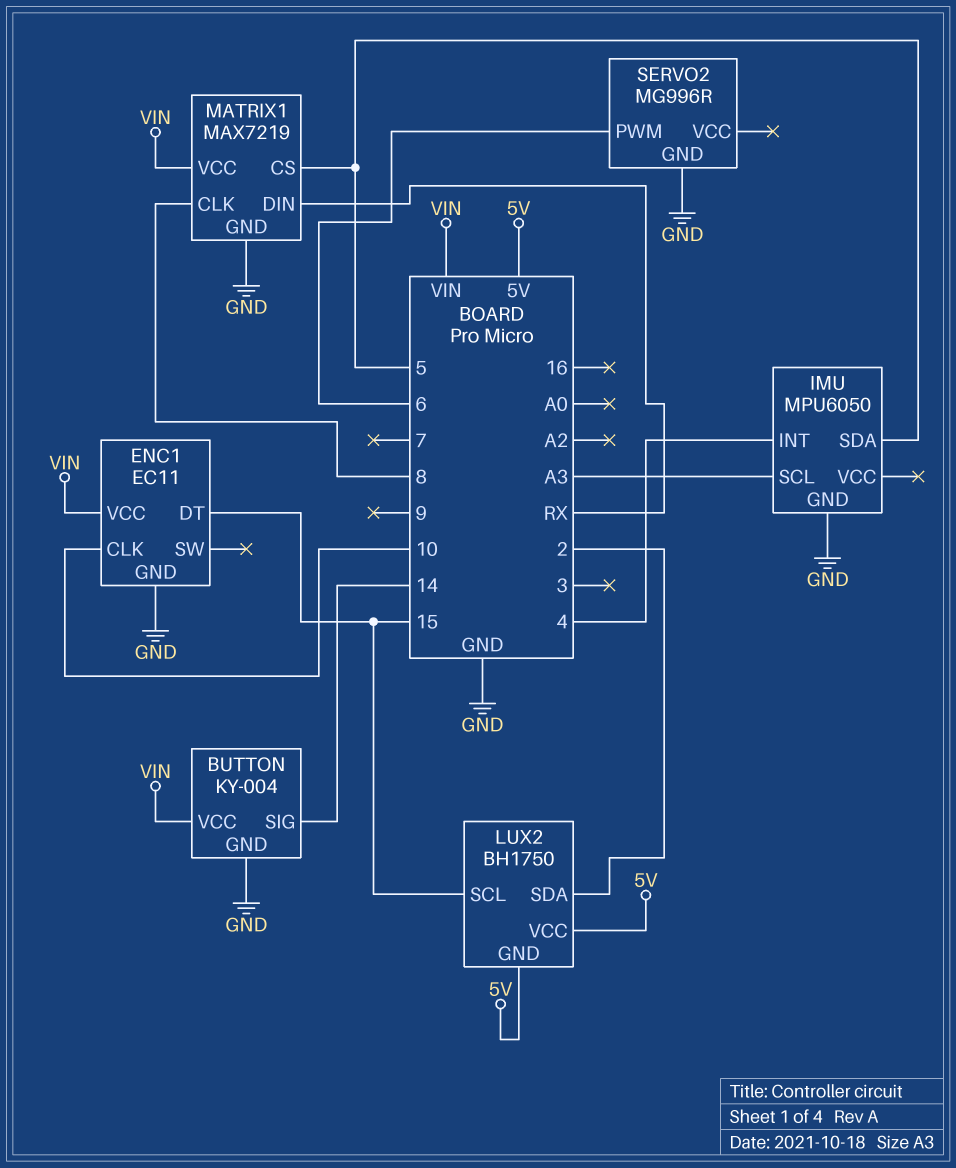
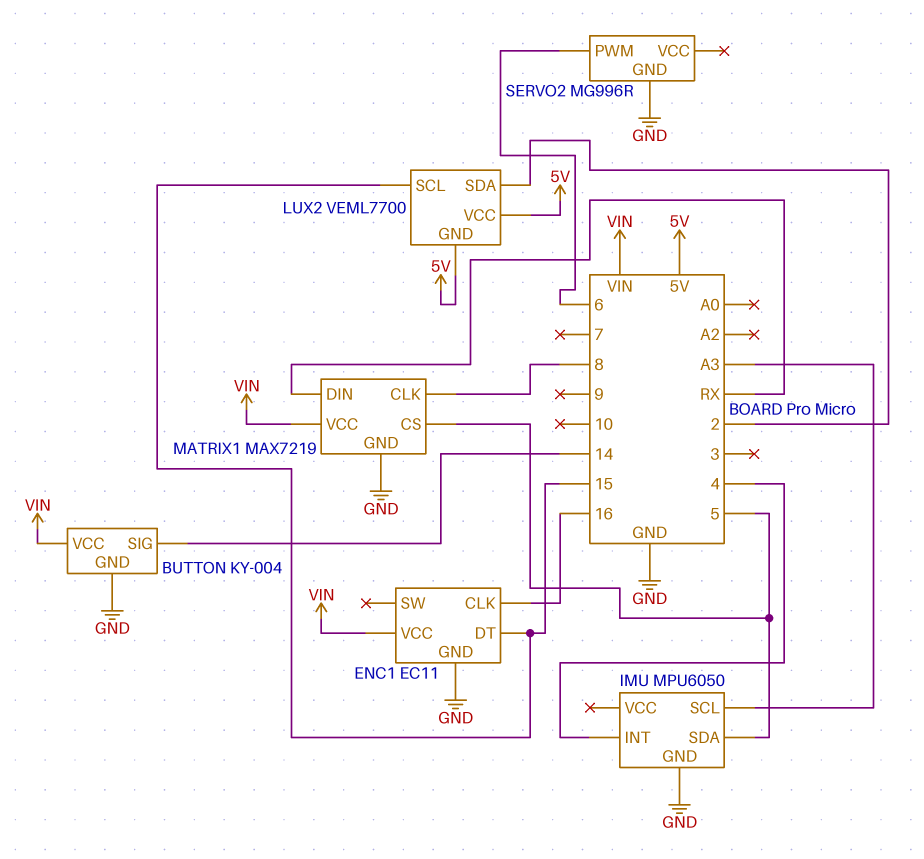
ENC1 pin CLK: 10 -> 16
LUX2: BH1750 -> VEML7700

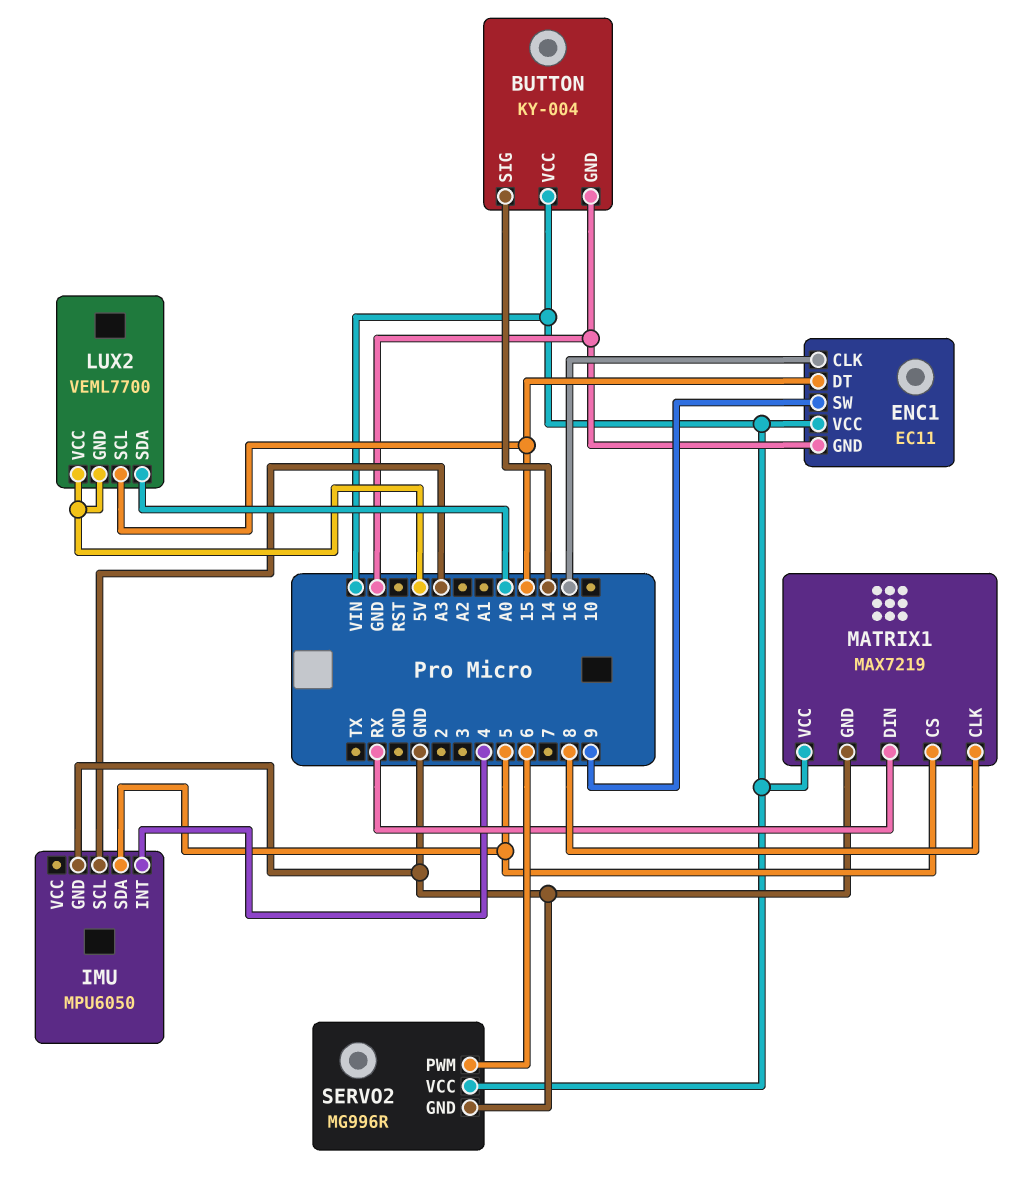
ENC1 pin SW: none -> 9
LUX2 pin SDA: 2 -> A0
SERVO2 pin VCC: none -> VIN

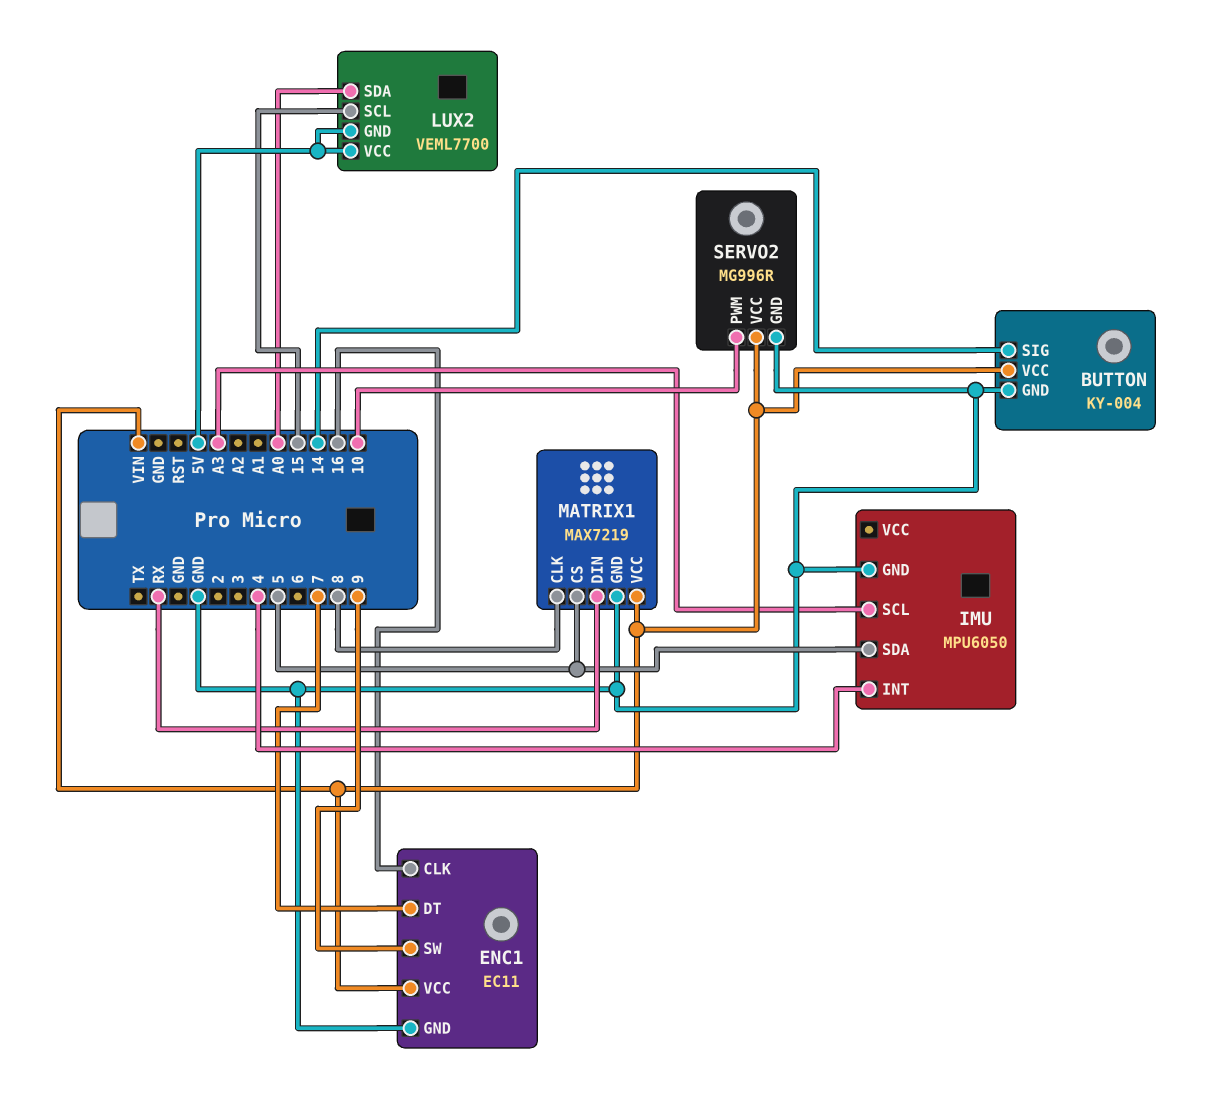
ENC1 pin DT: 15 -> 7
SERVO2 pin PWM: 6 -> 10

